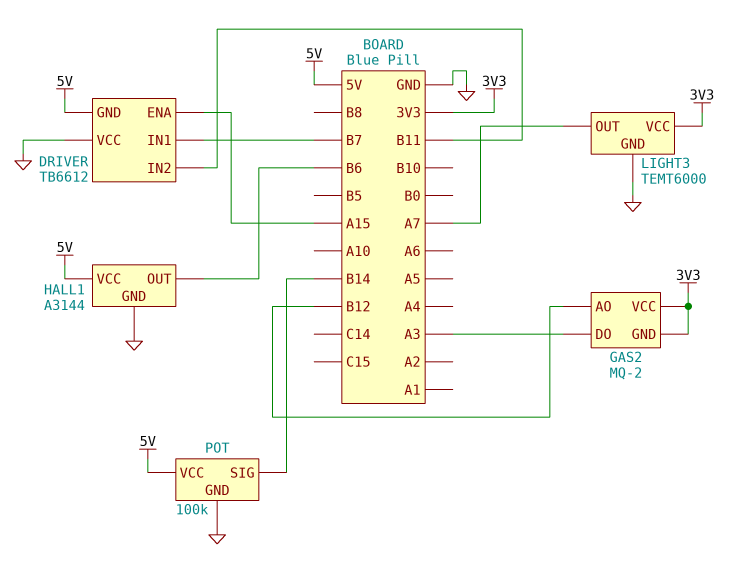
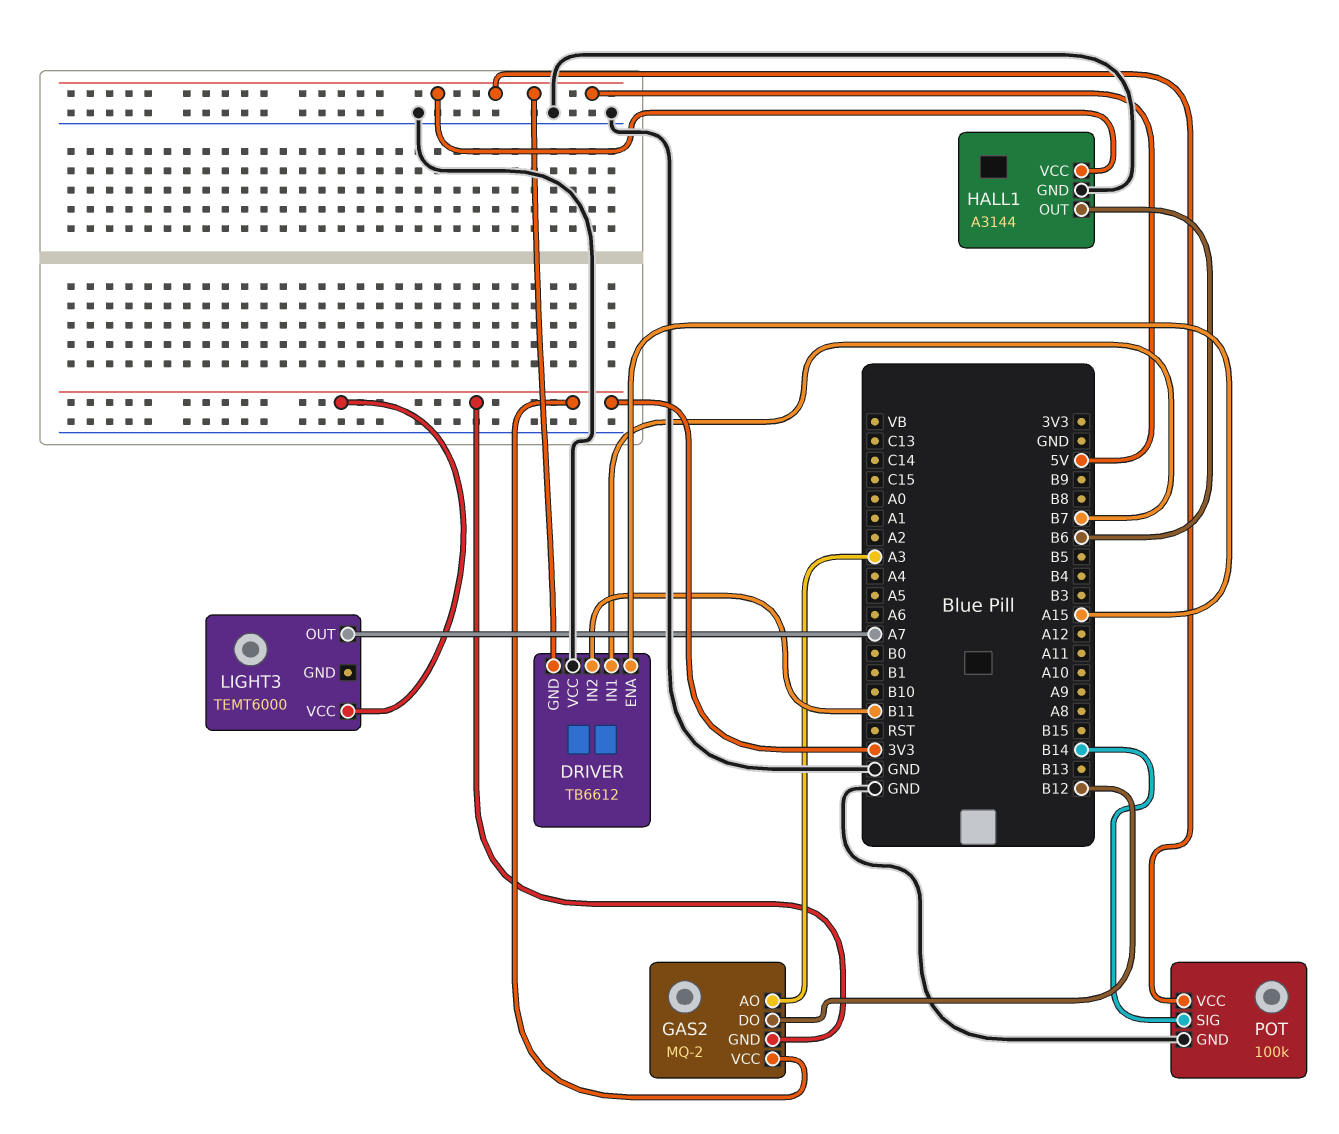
GAS2 pin AO: B12 -> A3
GAS2 pin DO: A3 -> B12
LIGHT3 pin GND: GND -> none

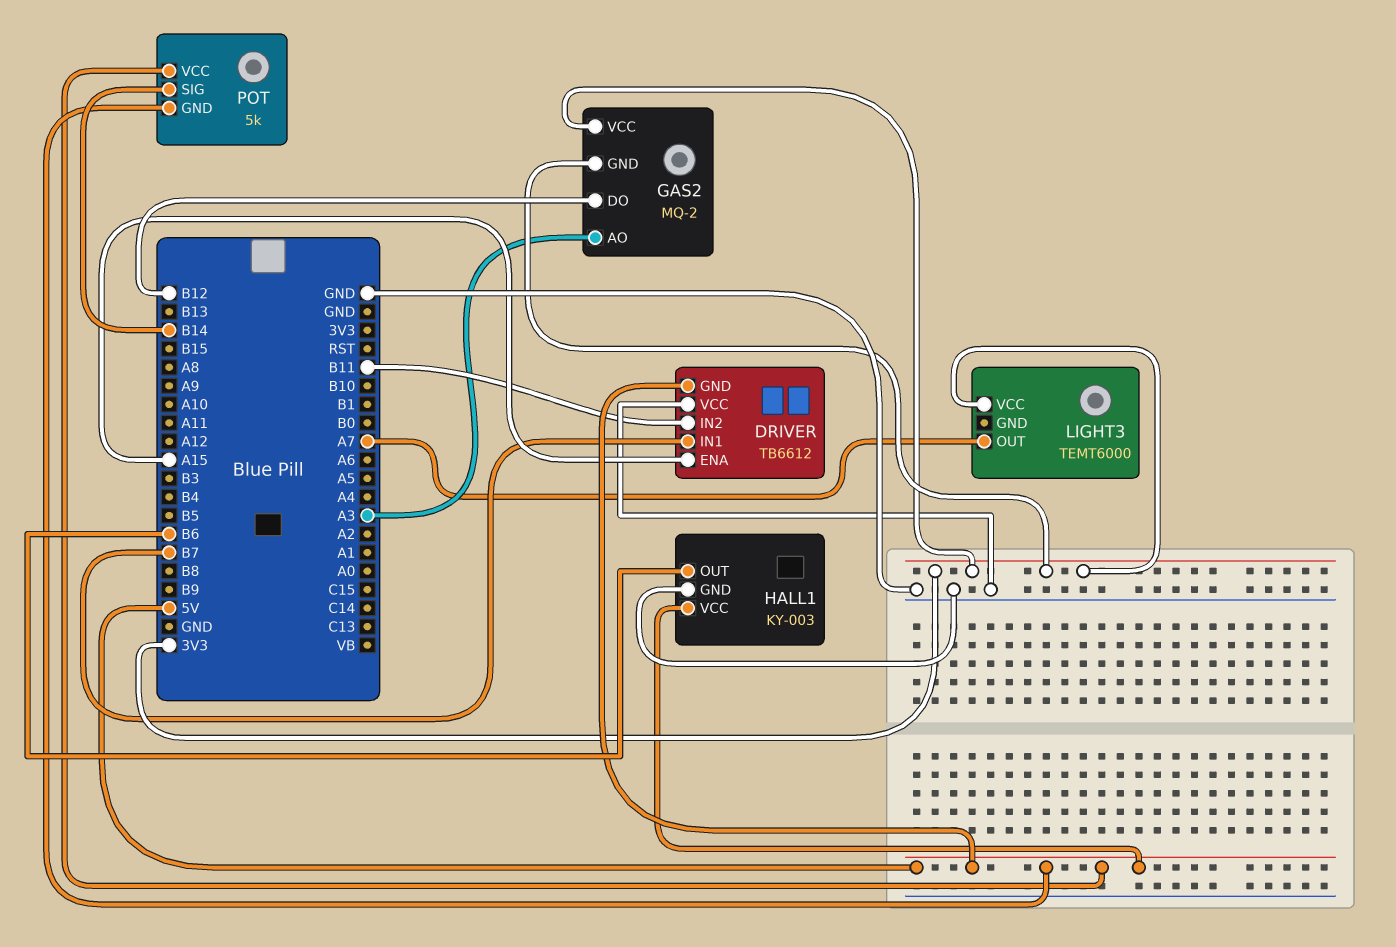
HALL1: A3144 -> KY-003
POT: 100k -> 5k
POT pin GND: GND -> 5V

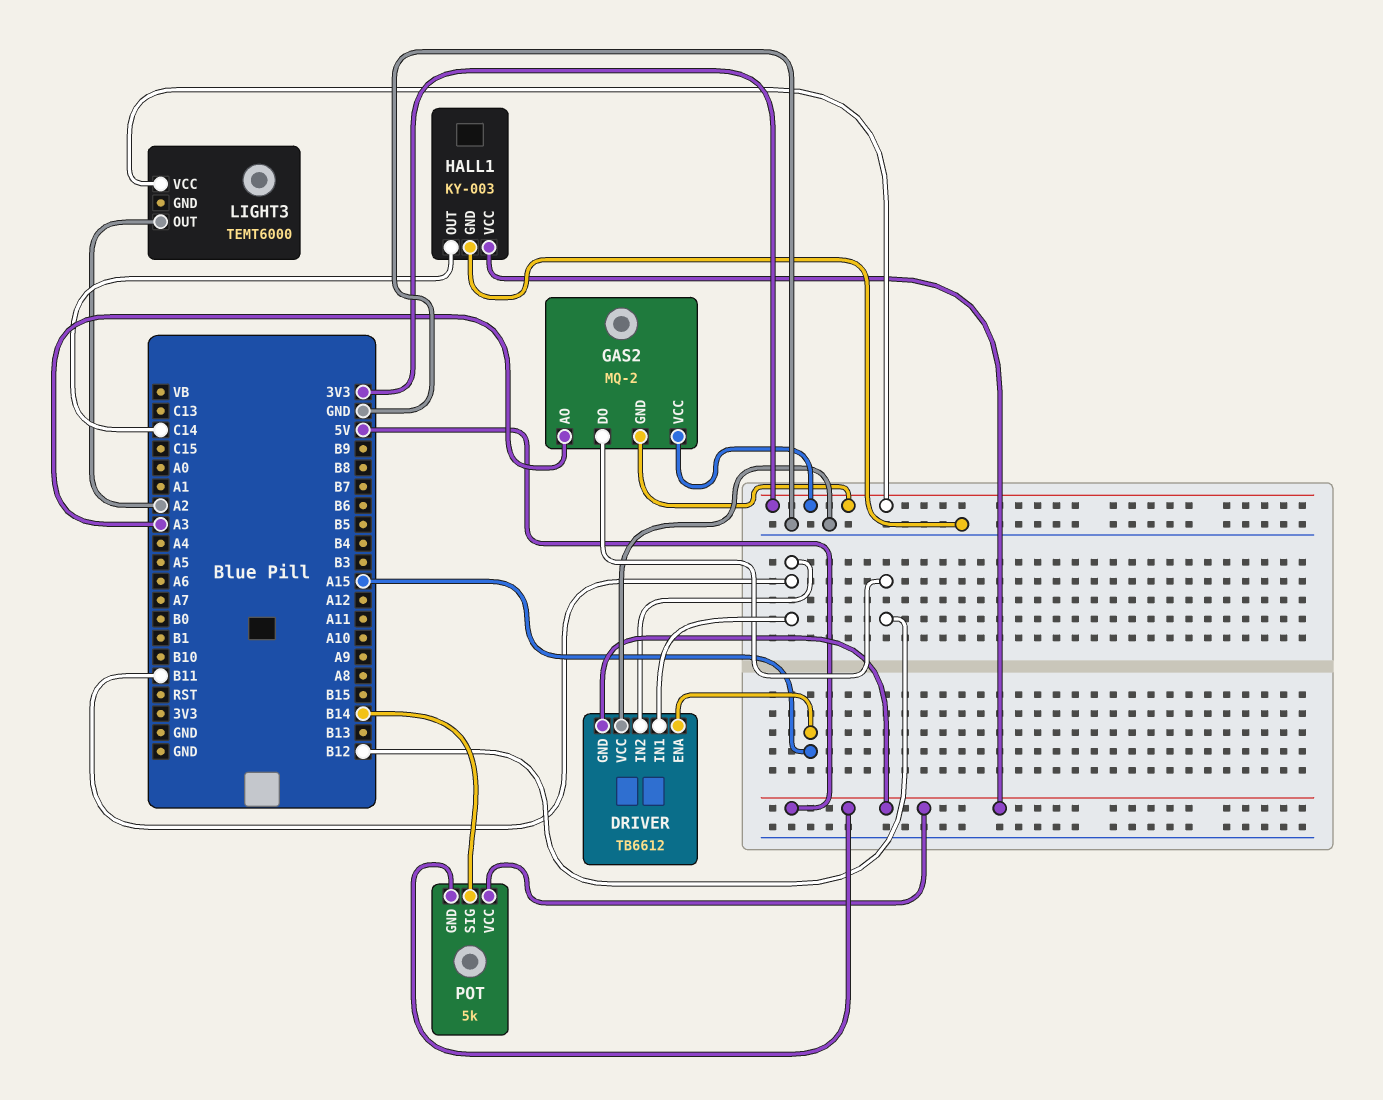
DRIVER pin IN1: B7 -> B11
HALL1 pin OUT: B6 -> C14
LIGHT3 pin OUT: A7 -> A2

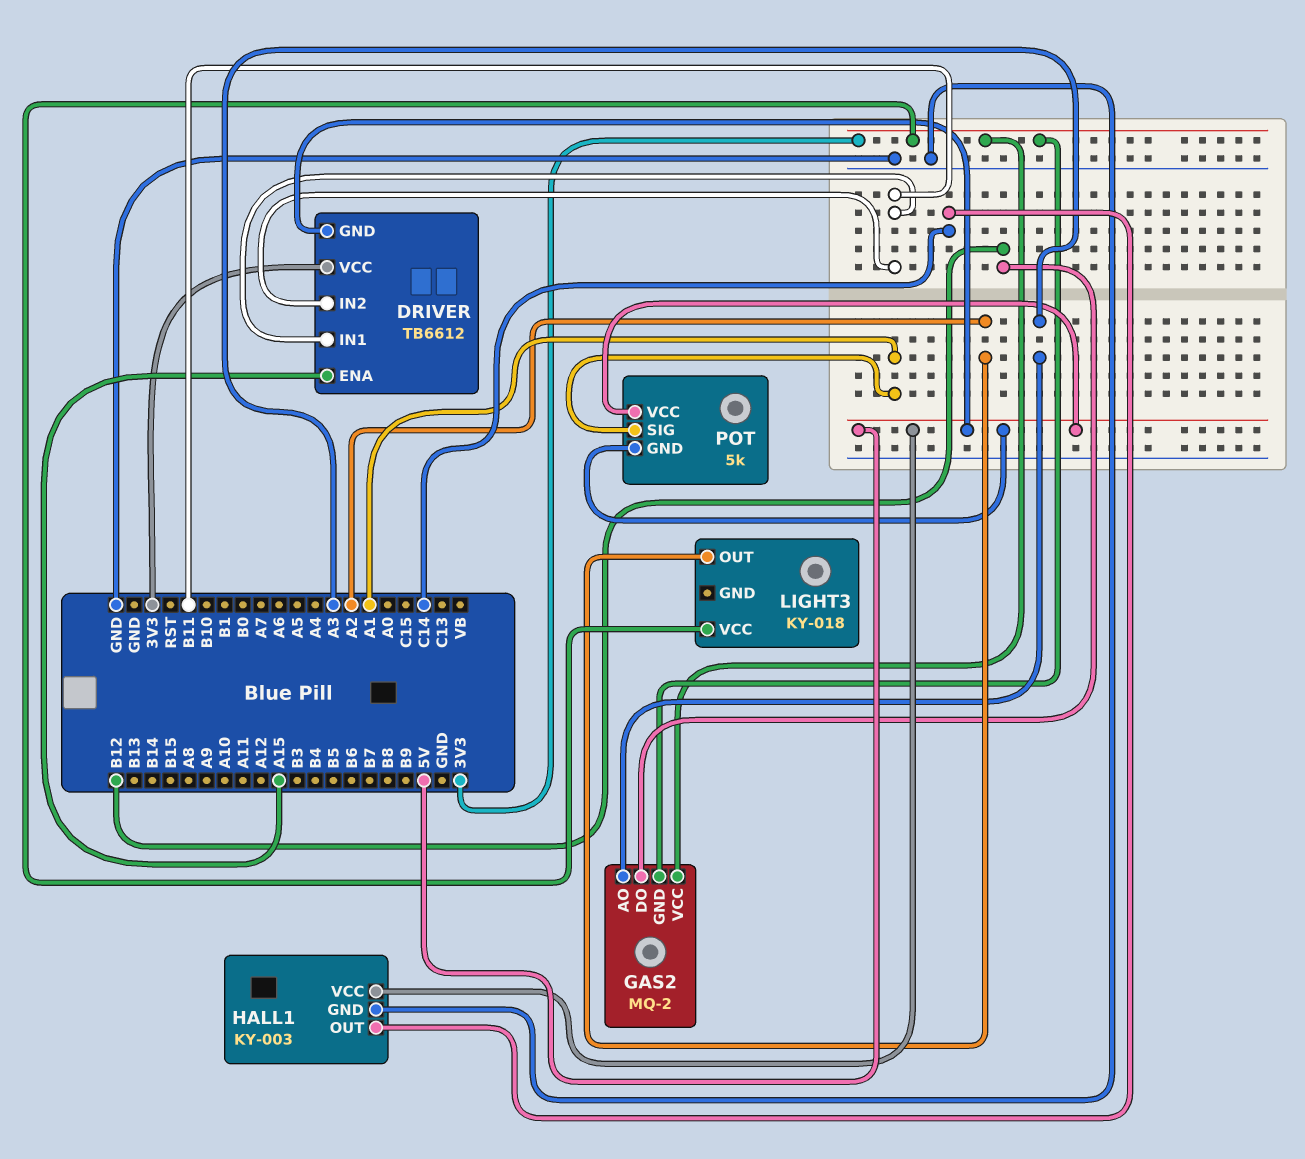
DRIVER pin VCC: GND -> 3V3
LIGHT3: TEMT6000 -> KY-018
POT pin SIG: B14 -> A1

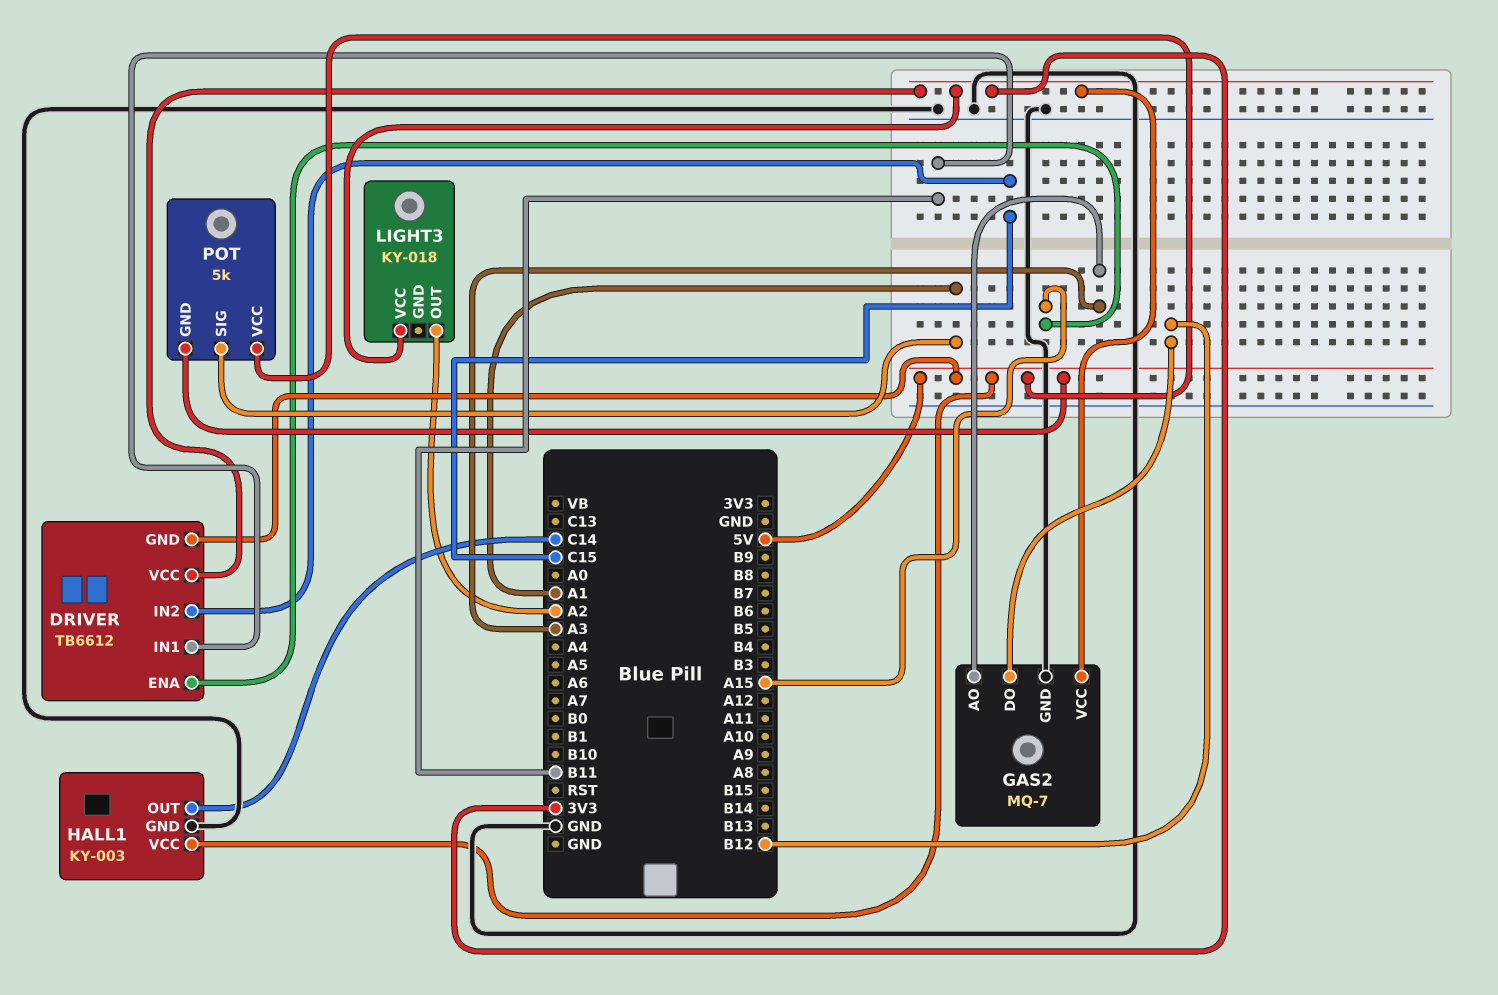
DRIVER pin IN2: B11 -> C15
GAS2: MQ-2 -> MQ-7
GAS2 pin GND: 3V3 -> GND

